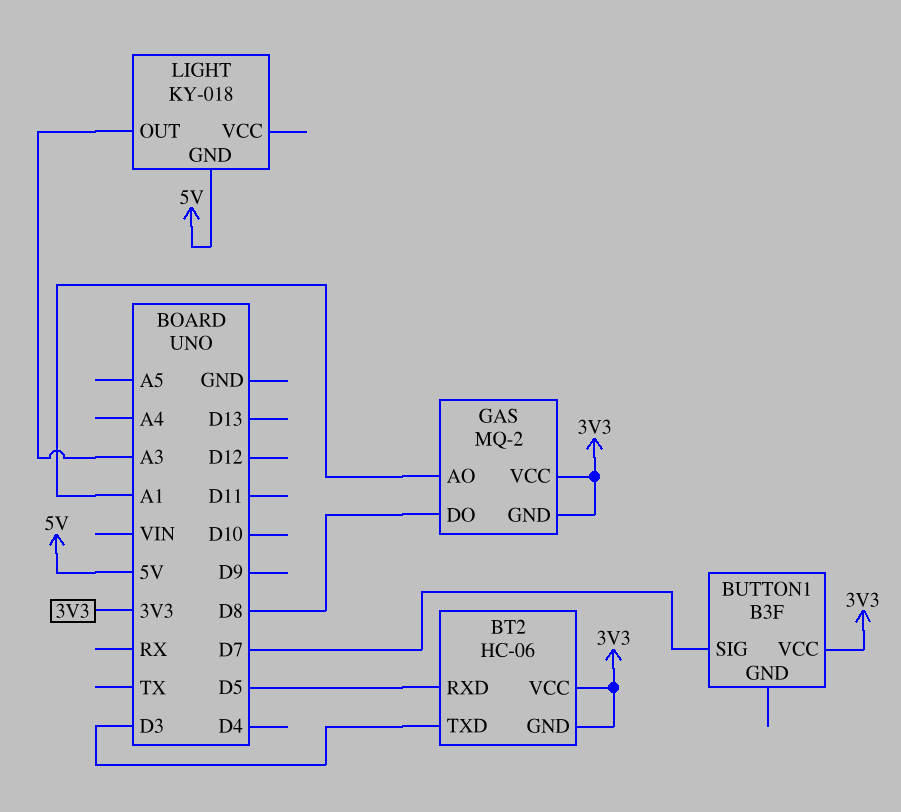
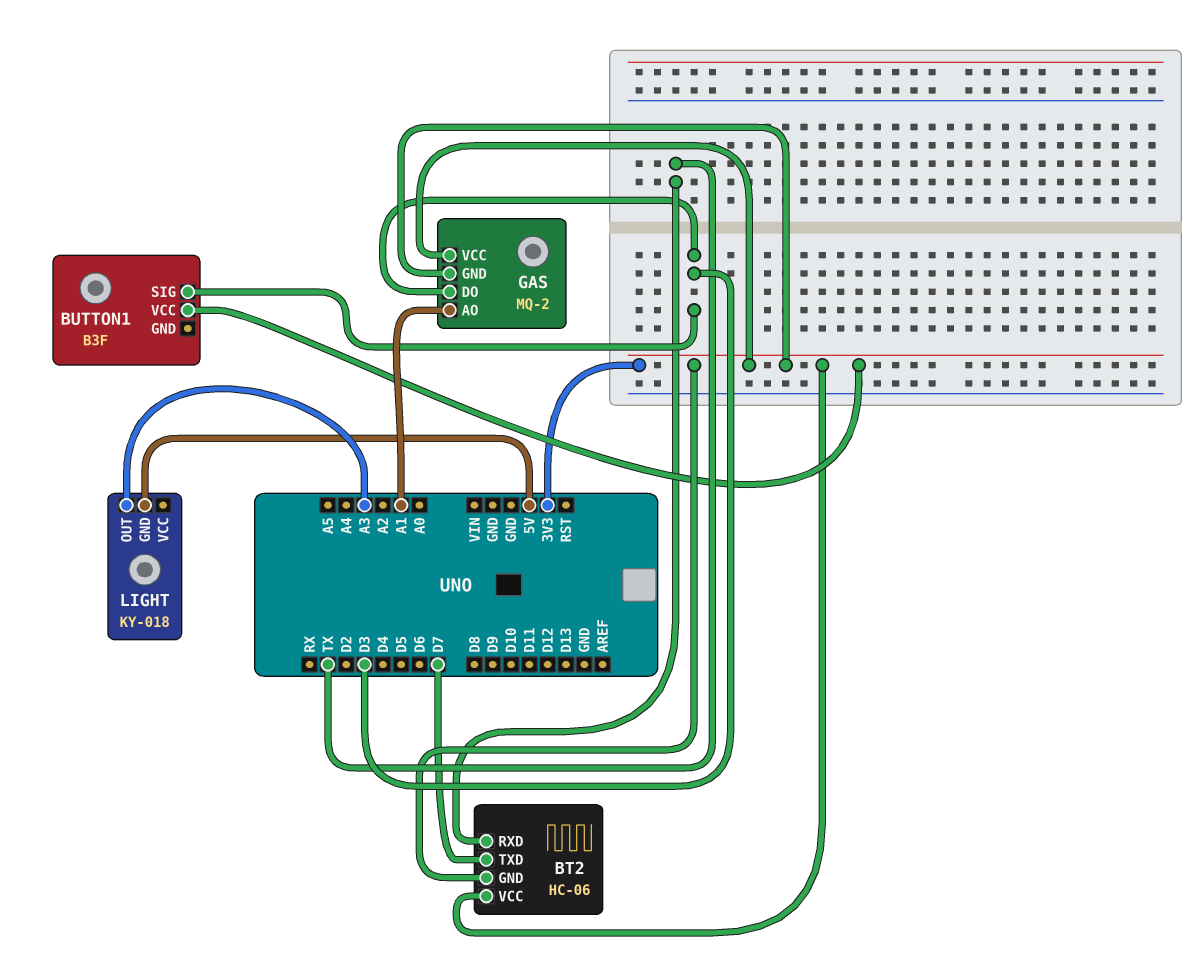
BT2 pin RXD: D5 -> TX
BT2 pin TXD: D3 -> D7
BUTTON1 pin SIG: D7 -> D3
GAS pin DO: D8 -> D3

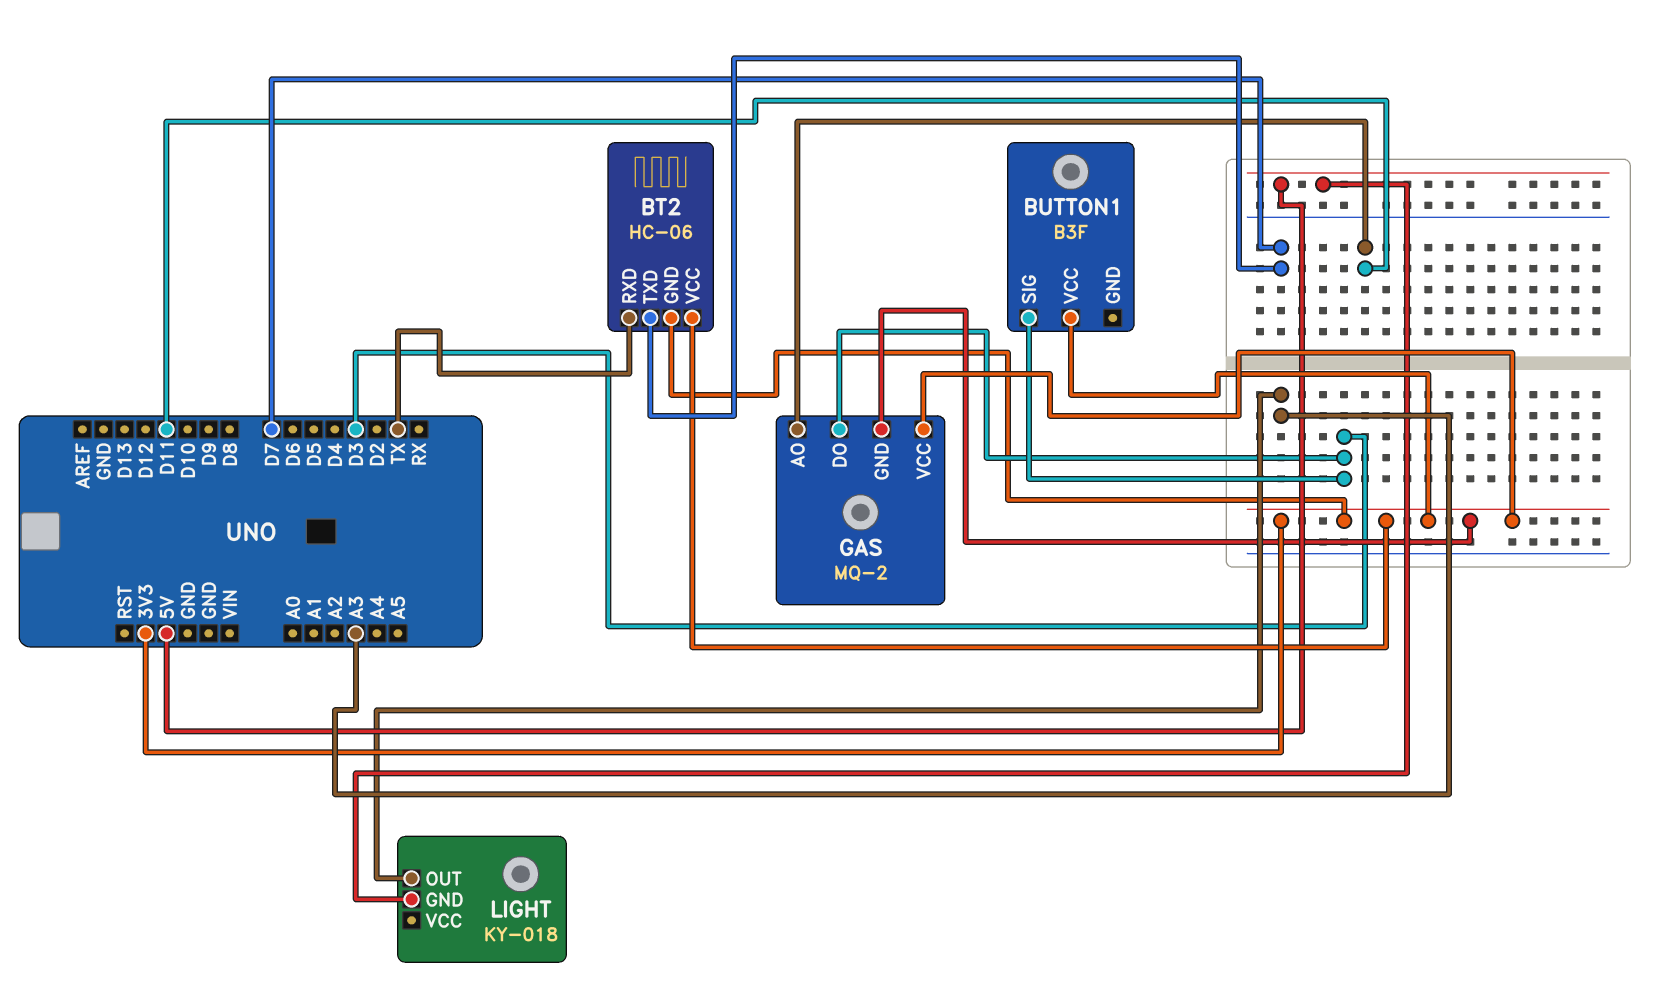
GAS pin AO: A1 -> D11

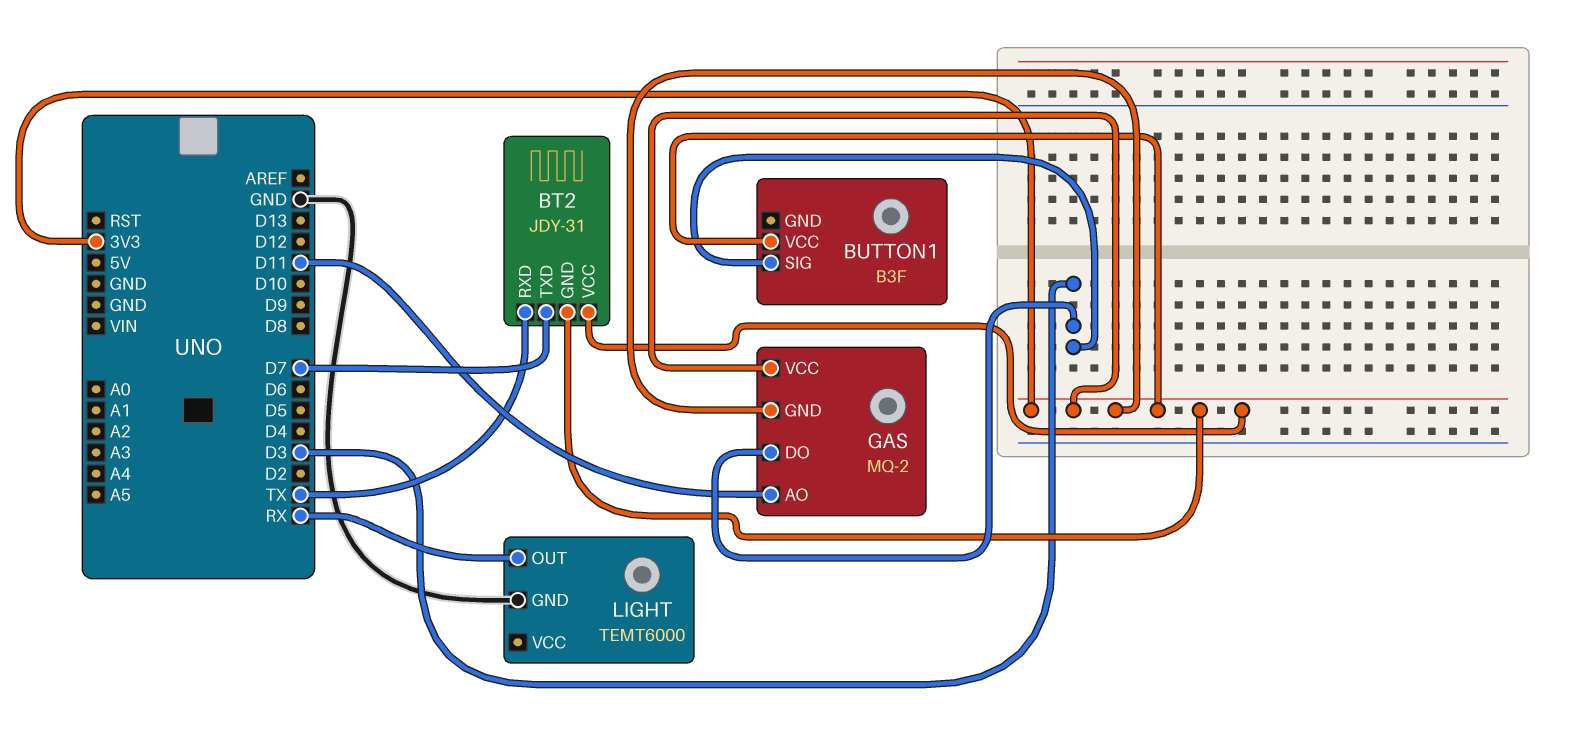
BT2: HC-06 -> JDY-31
LIGHT: KY-018 -> TEMT6000
LIGHT pin GND: 5V -> GND
LIGHT pin OUT: A3 -> RX

